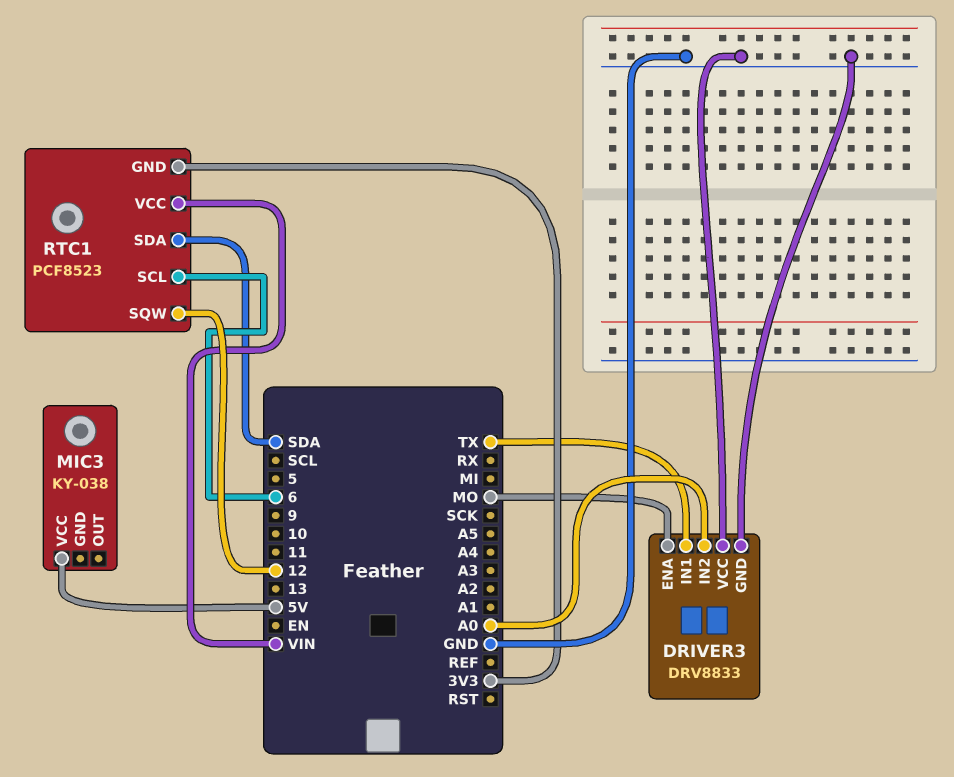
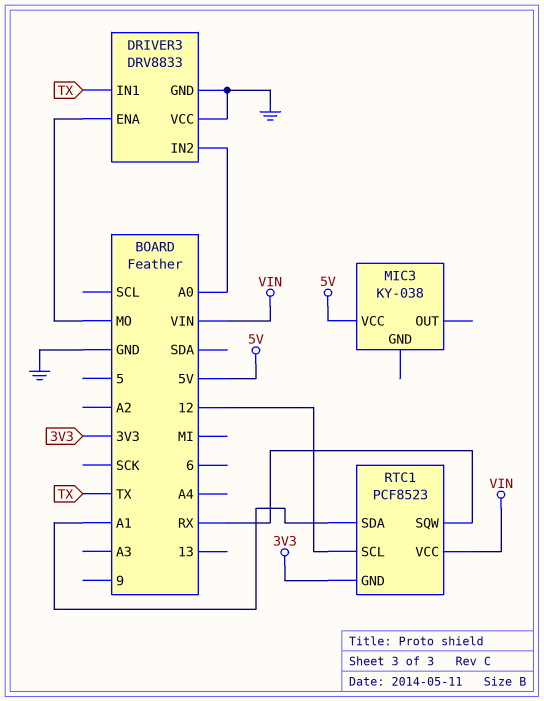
RTC1 pin SCL: 6 -> 12
RTC1 pin SDA: SDA -> A1
RTC1 pin SQW: 12 -> RX

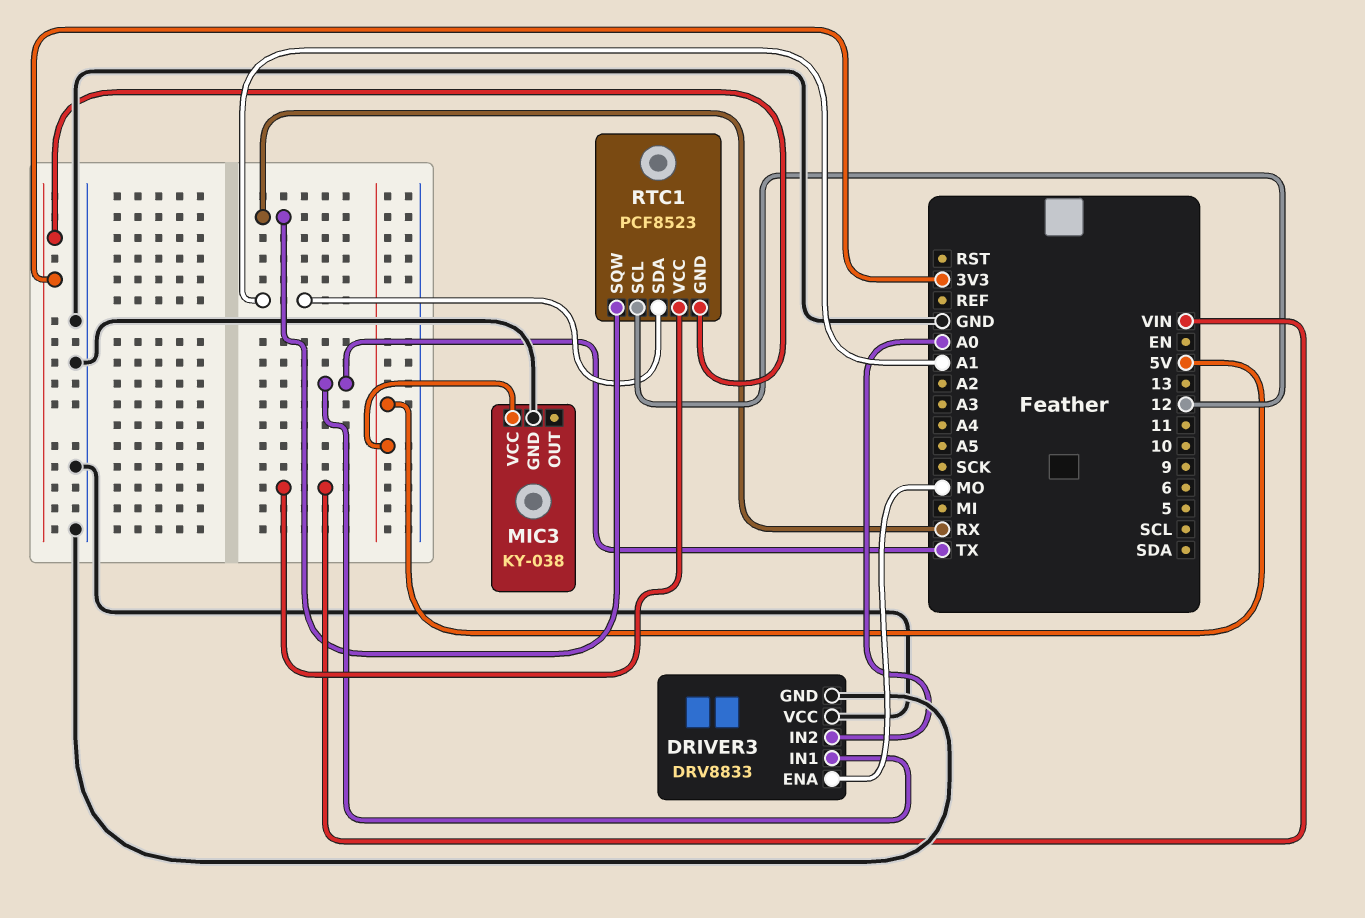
MIC3 pin GND: none -> GND

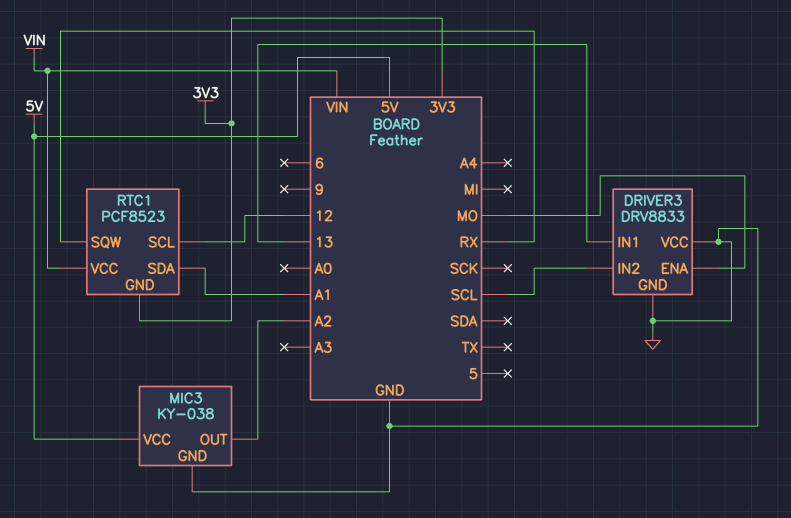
DRIVER3 pin IN1: TX -> 13
DRIVER3 pin IN2: A0 -> SCL
MIC3 pin OUT: none -> A2

